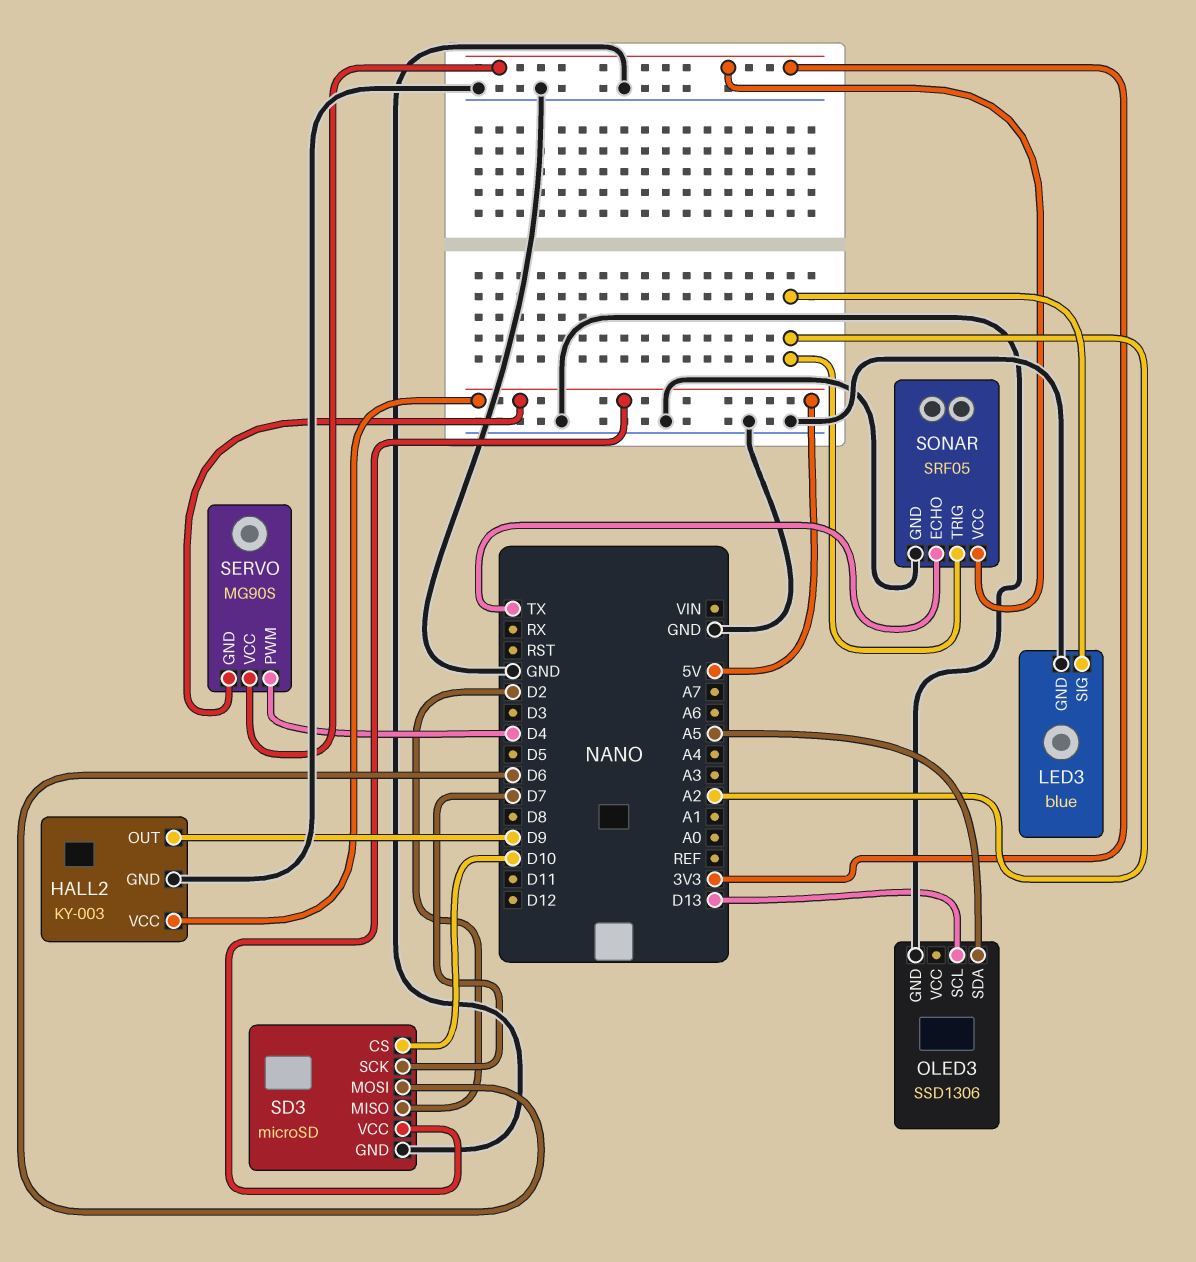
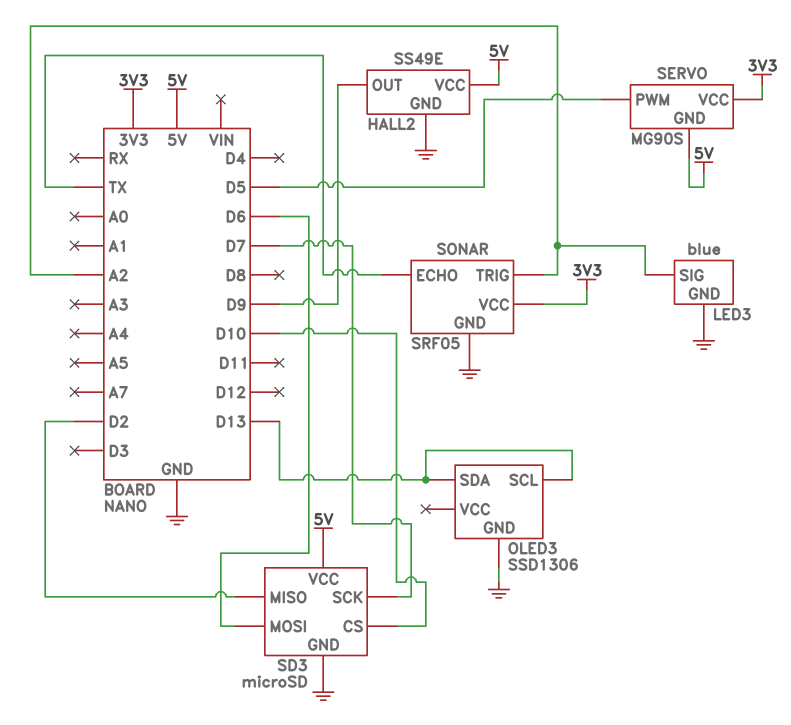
HALL2: KY-003 -> SS49E
OLED3 pin SDA: A5 -> D13
SERVO pin PWM: D4 -> D5

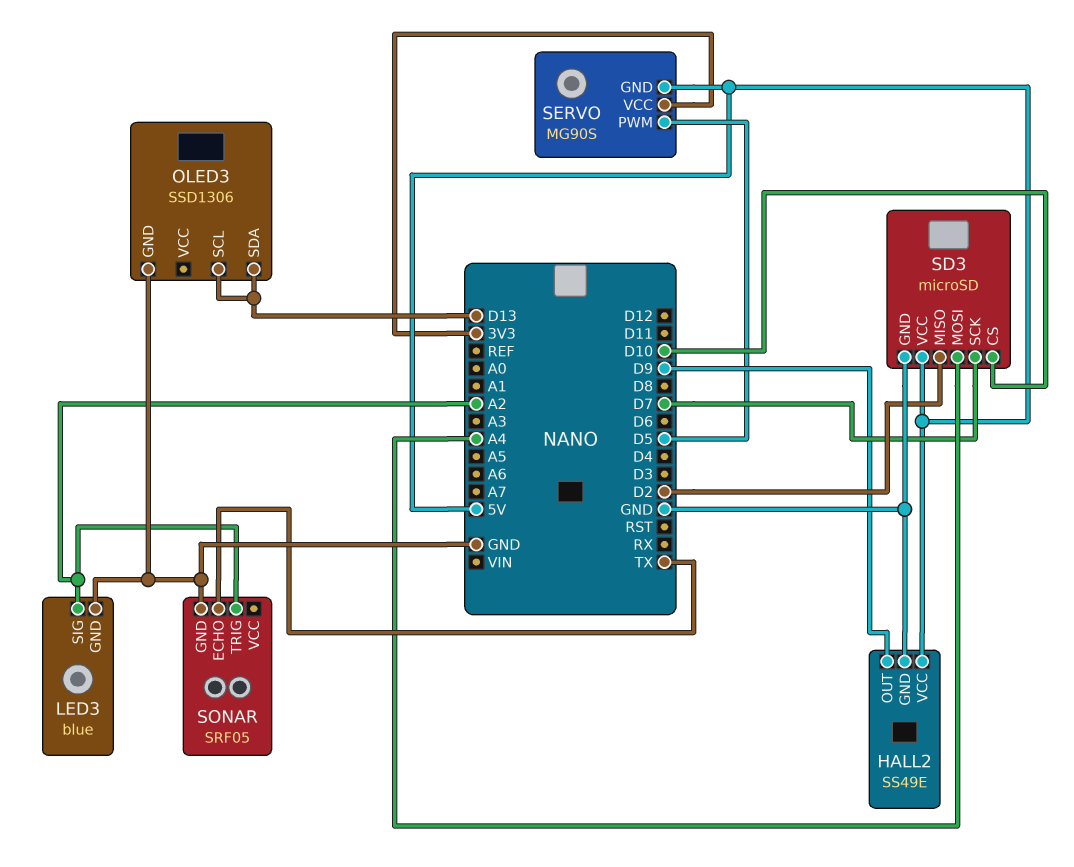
SD3 pin MOSI: D6 -> A4
SONAR pin VCC: 3V3 -> none

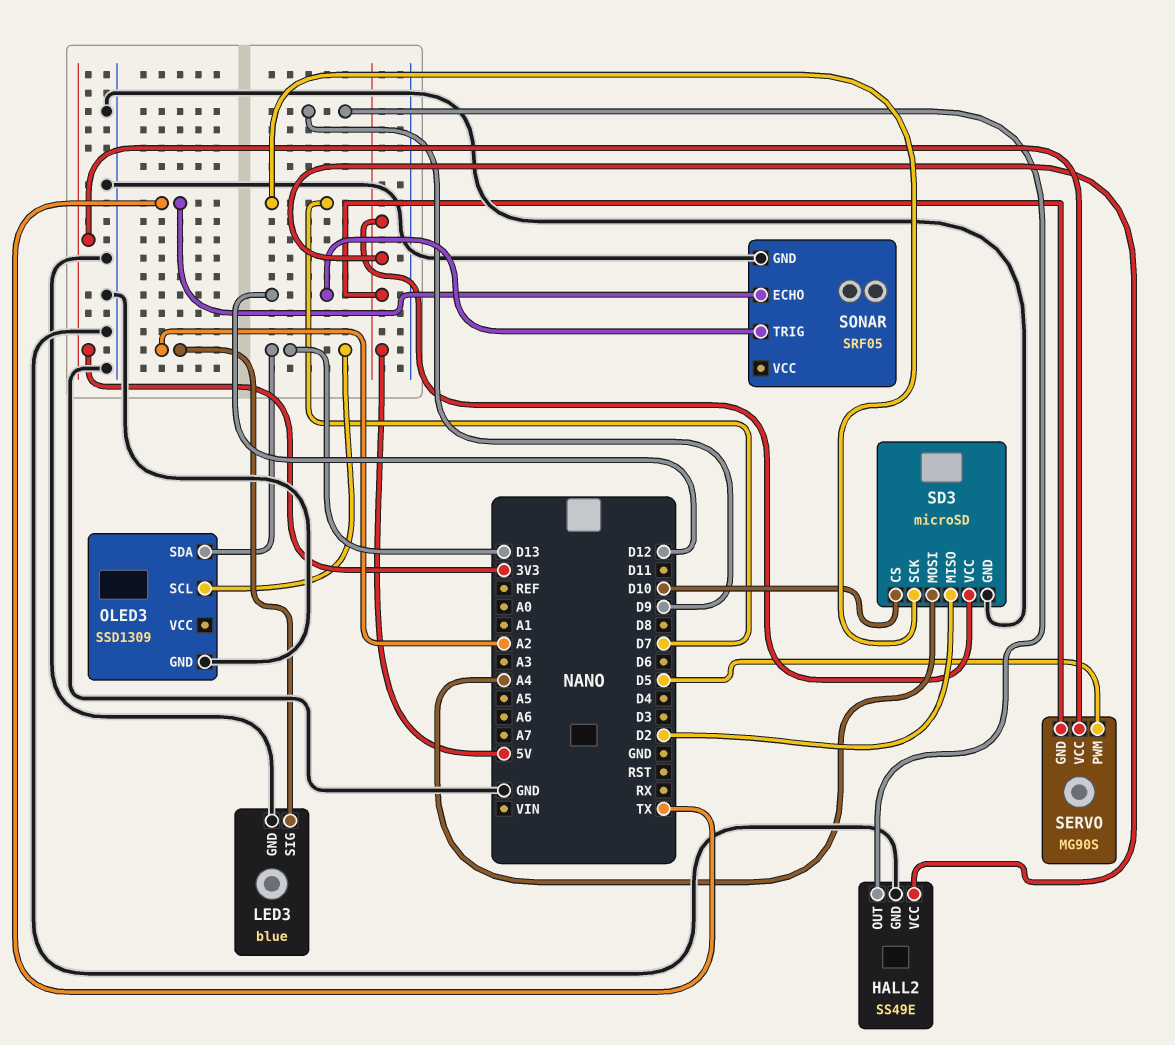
OLED3: SSD1306 -> SSD1309
SONAR pin TRIG: A2 -> D12

